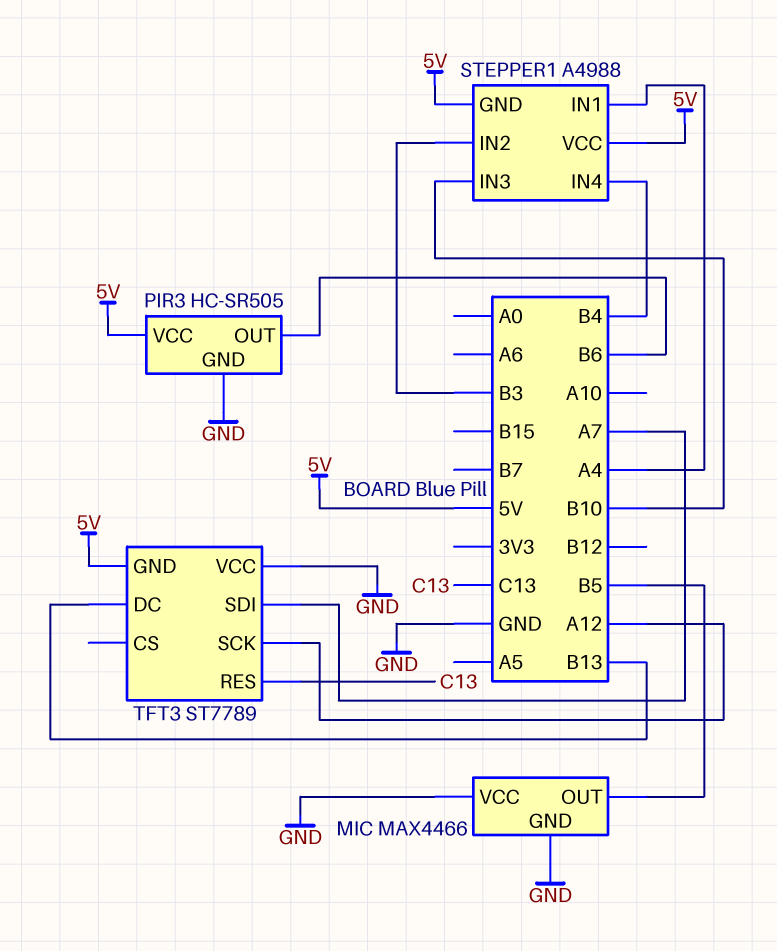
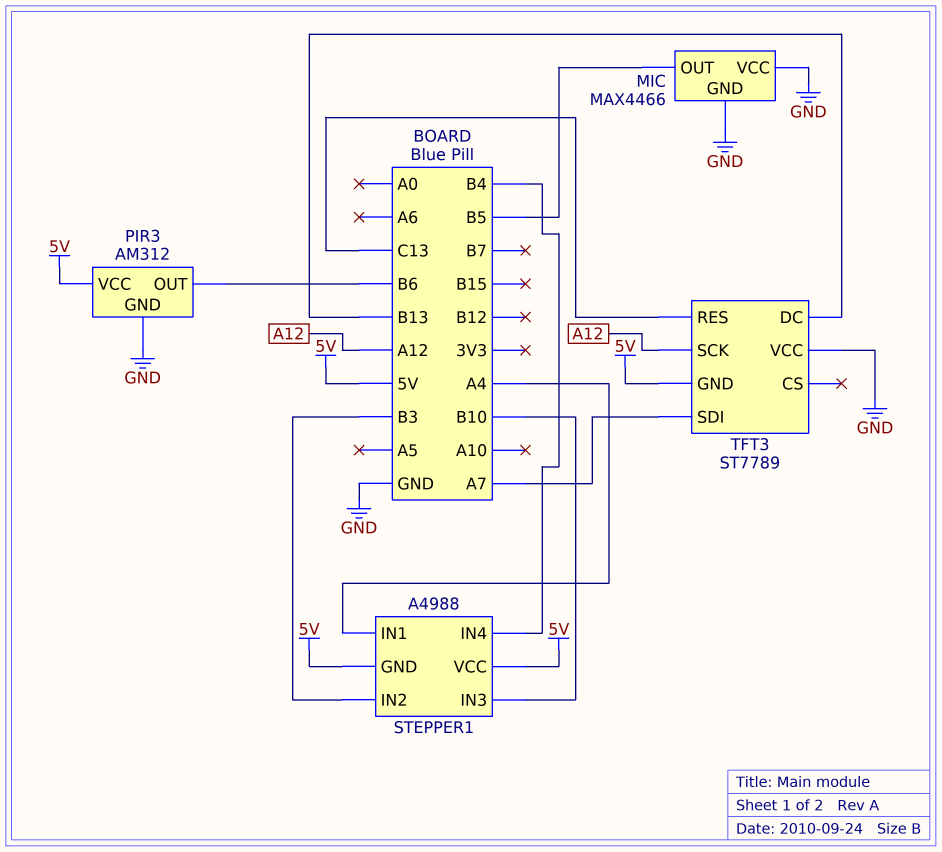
PIR3: HC-SR505 -> AM312

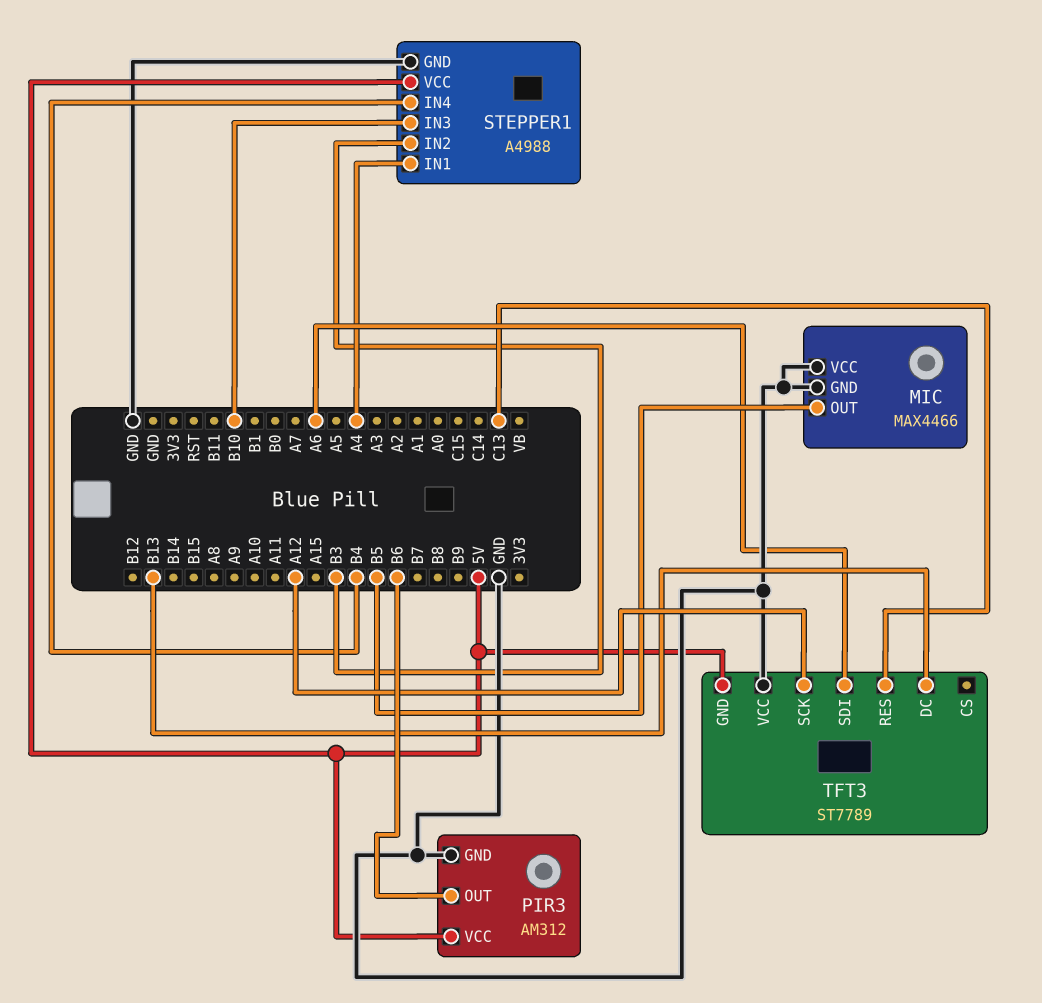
STEPPER1 pin GND: 5V -> GND
TFT3 pin SDI: A7 -> A6

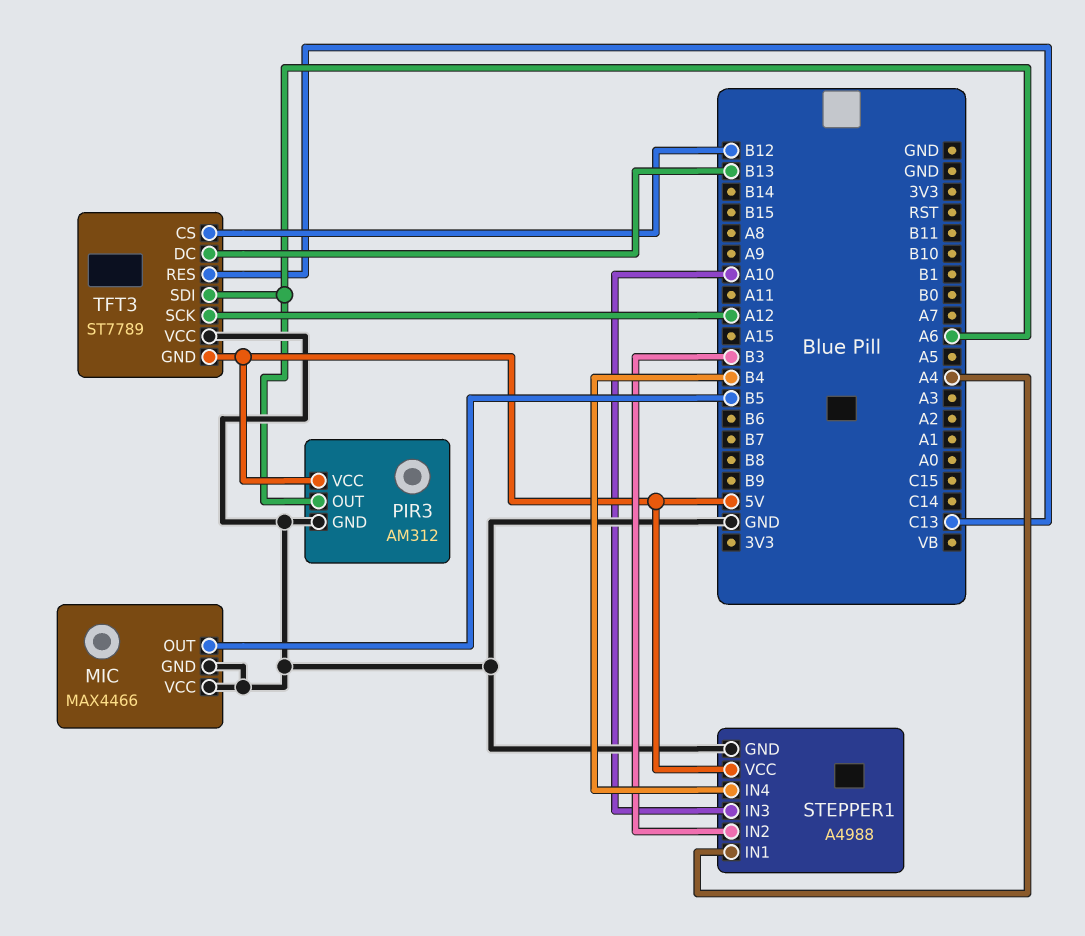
PIR3 pin OUT: B6 -> A6
STEPPER1 pin IN3: B10 -> A10
TFT3 pin CS: none -> B12

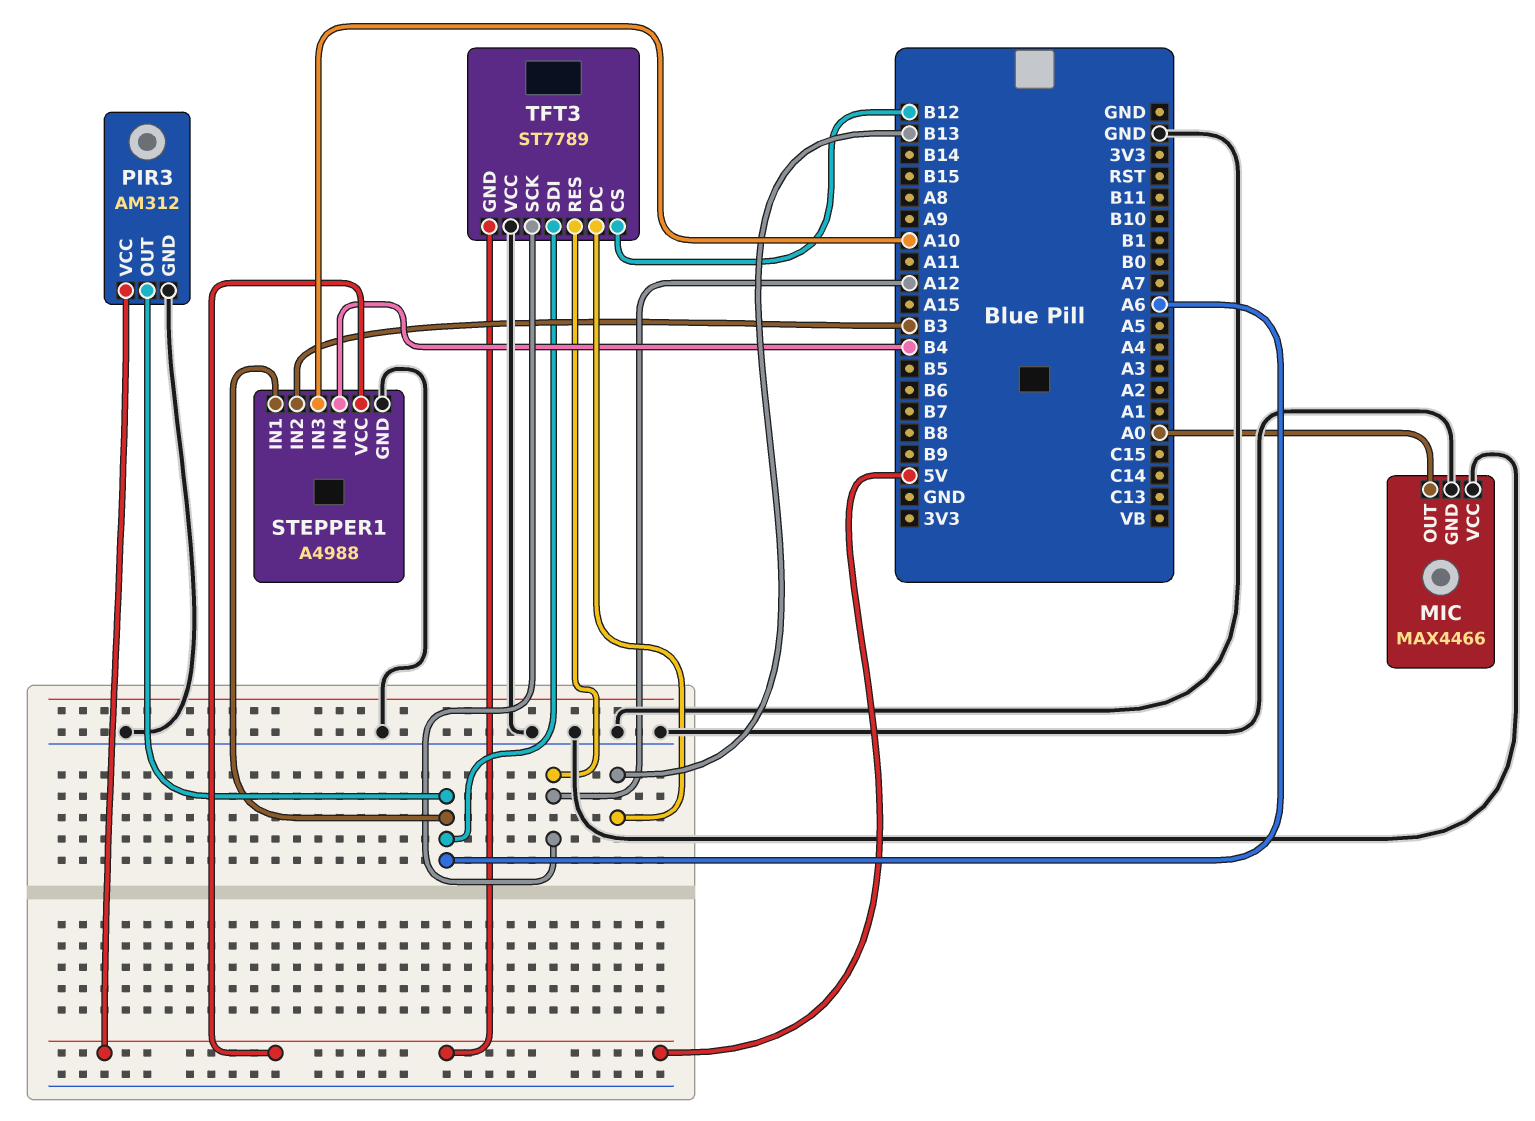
MIC pin OUT: B5 -> A0
STEPPER1 pin IN1: A4 -> A6
TFT3 pin RES: C13 -> A12

